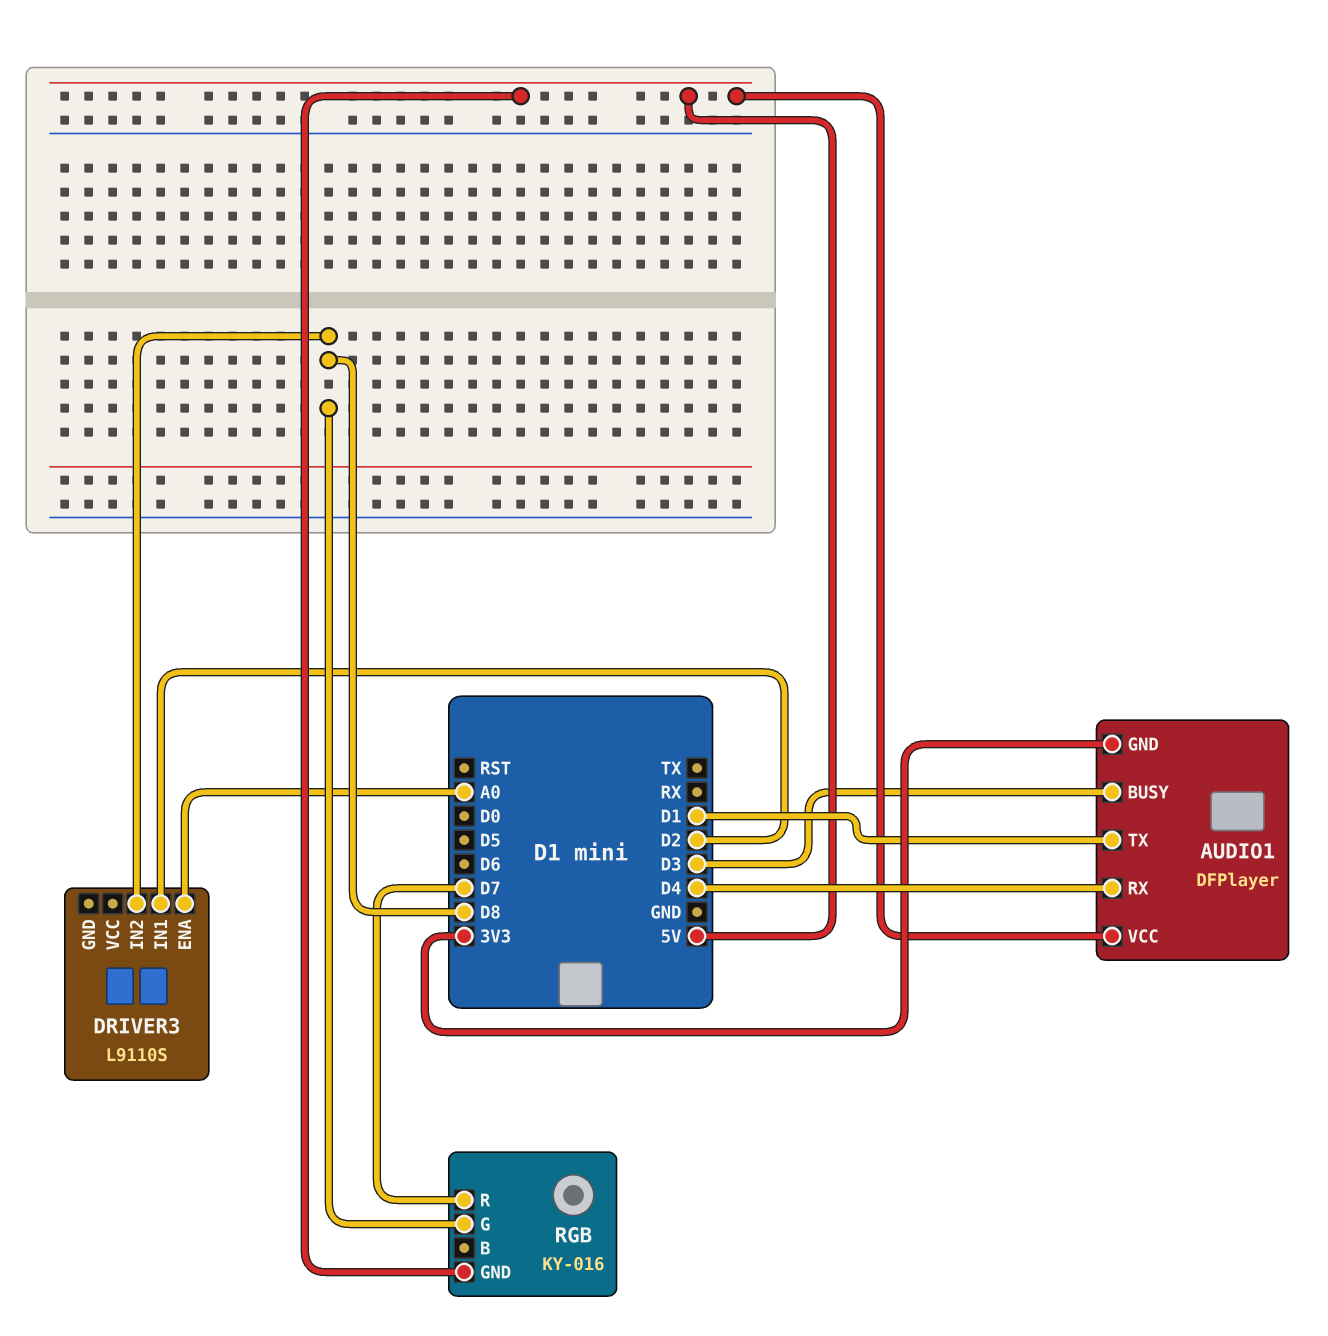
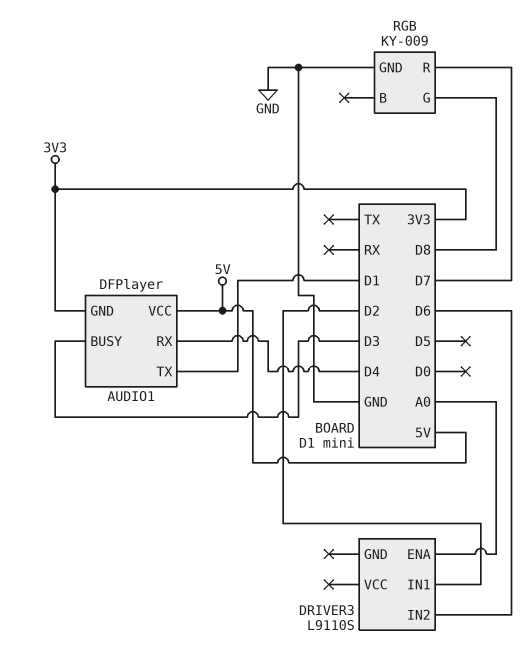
DRIVER3 pin IN2: D8 -> D6
RGB: KY-016 -> KY-009
RGB pin GND: 5V -> GND

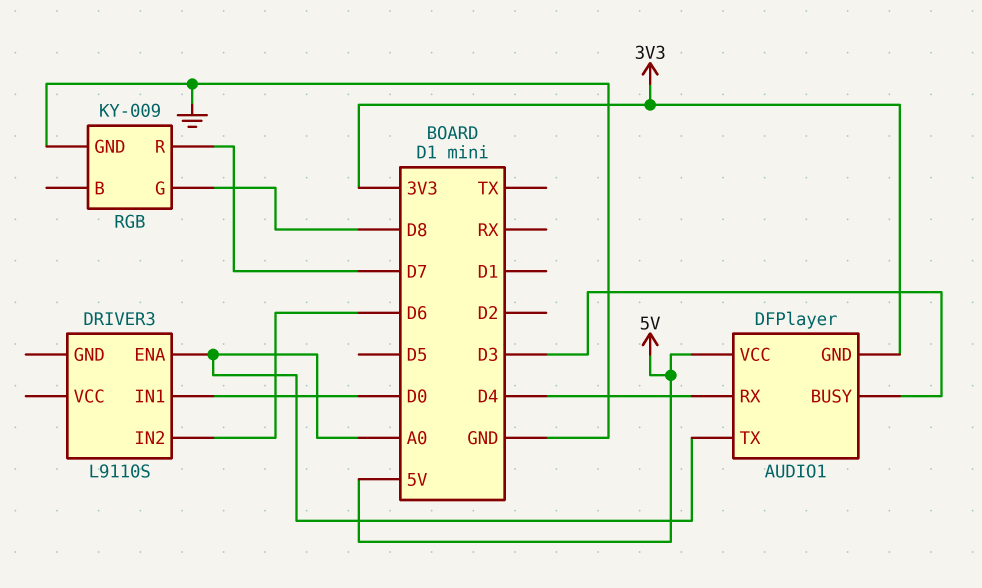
AUDIO1 pin TX: D1 -> A0
DRIVER3 pin IN1: D2 -> D0

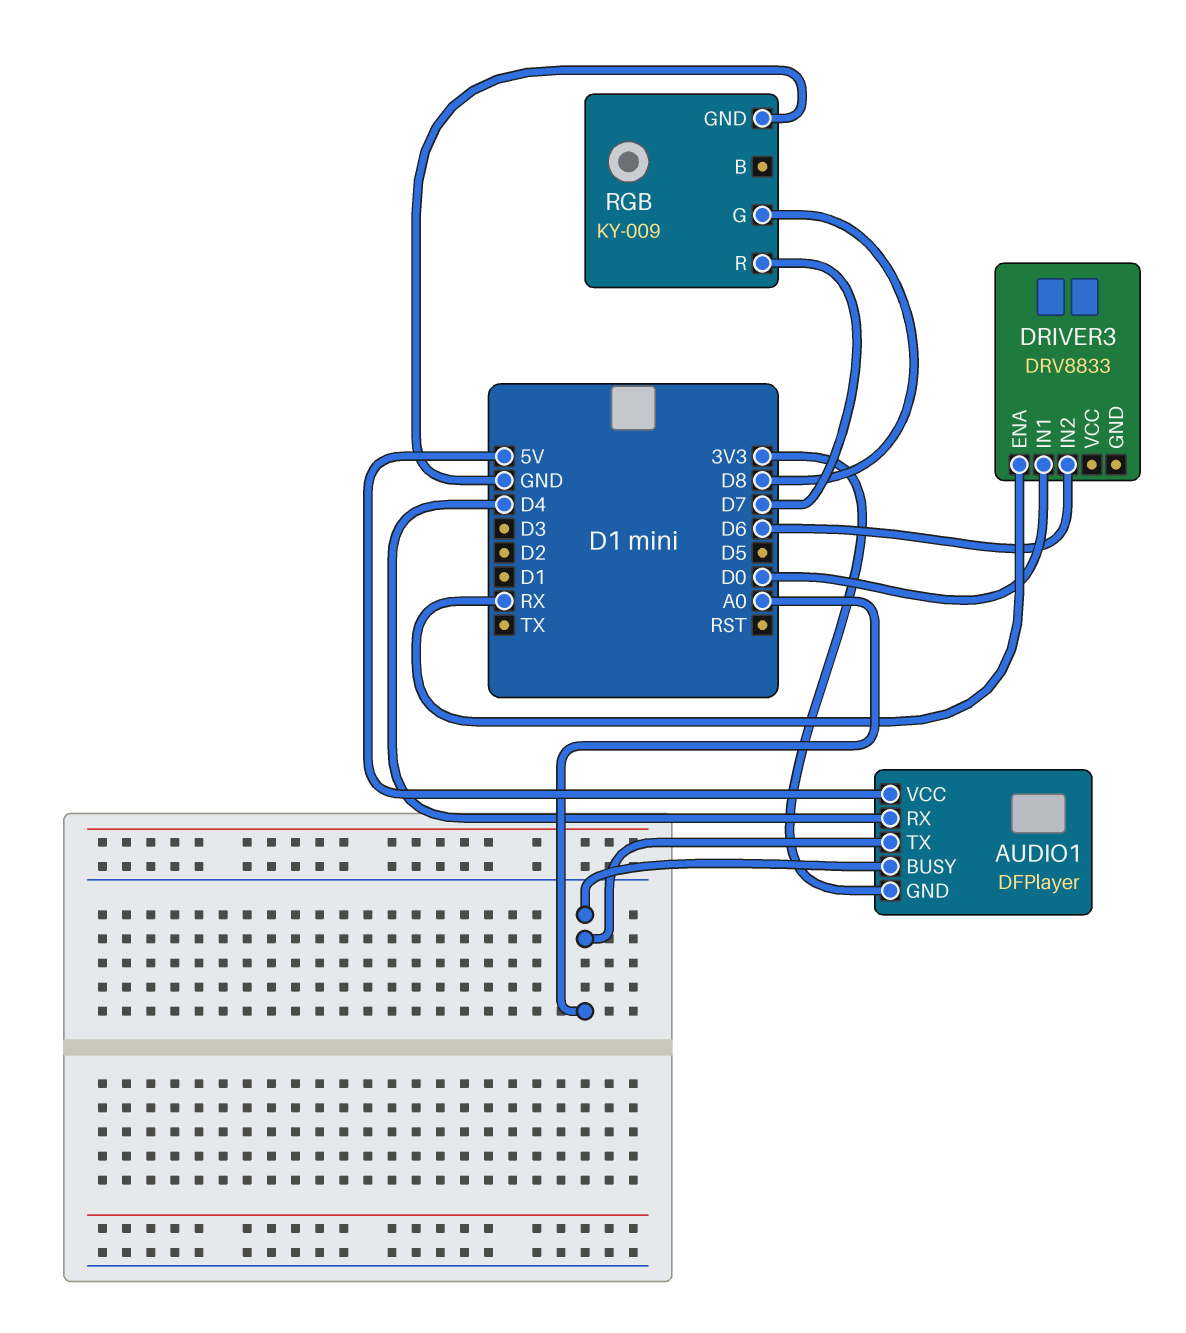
AUDIO1 pin BUSY: D3 -> A0
DRIVER3: L9110S -> DRV8833
DRIVER3 pin ENA: A0 -> RX

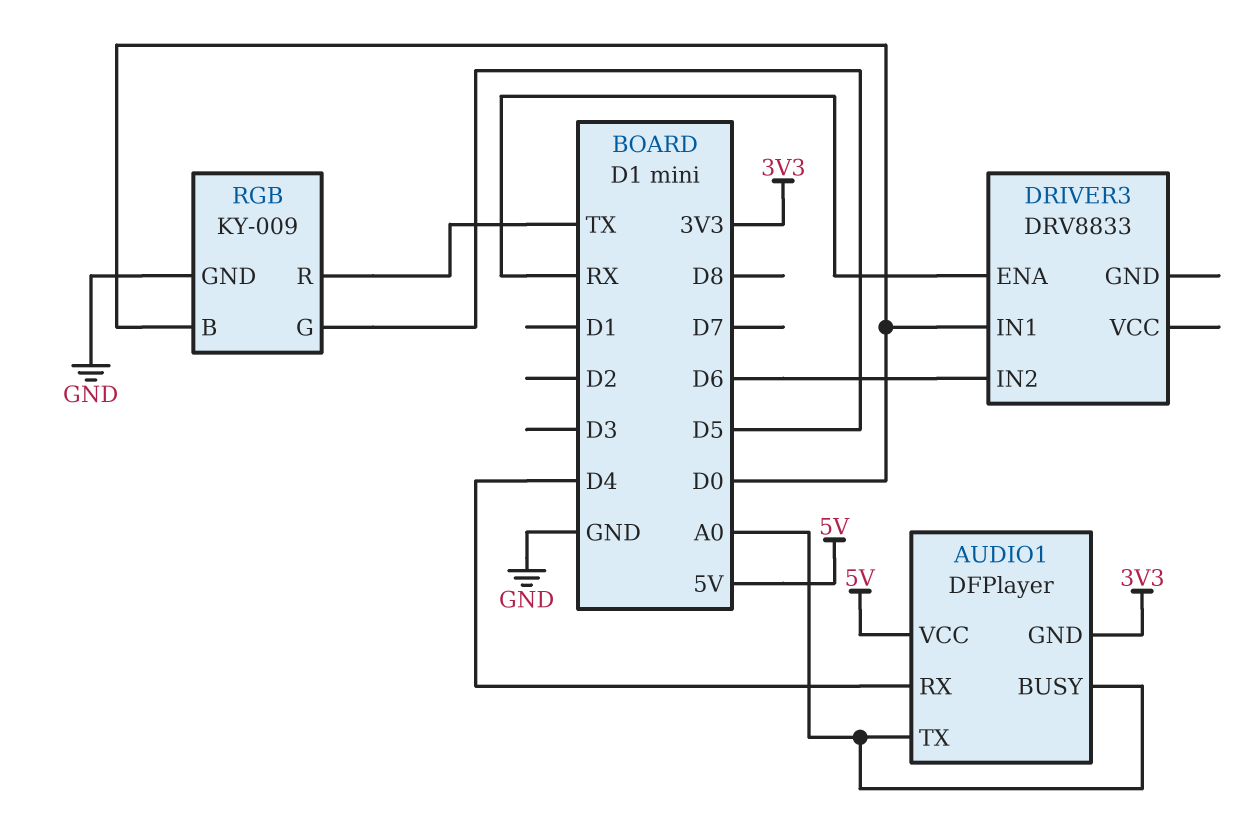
RGB pin B: none -> D0
RGB pin G: D8 -> D5
RGB pin R: D7 -> TX

